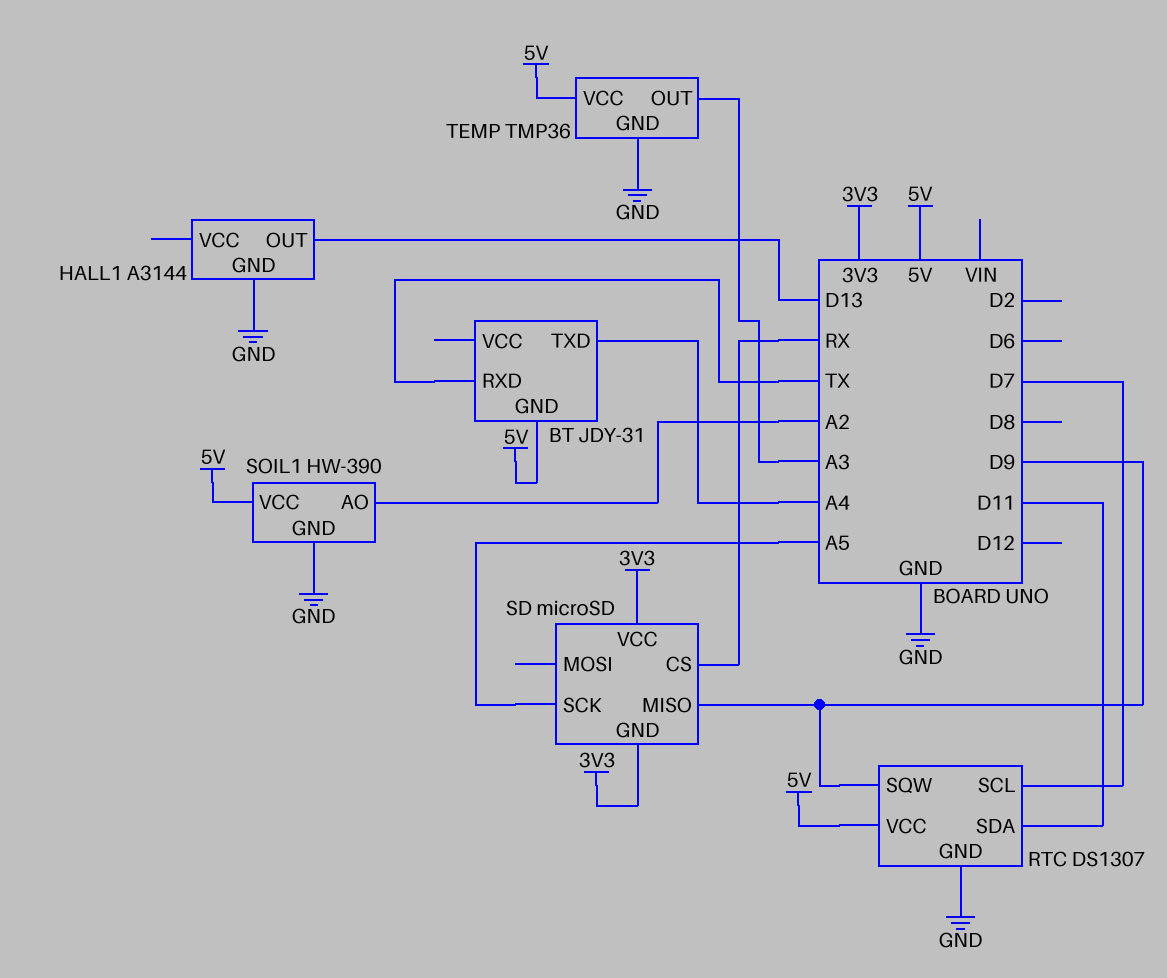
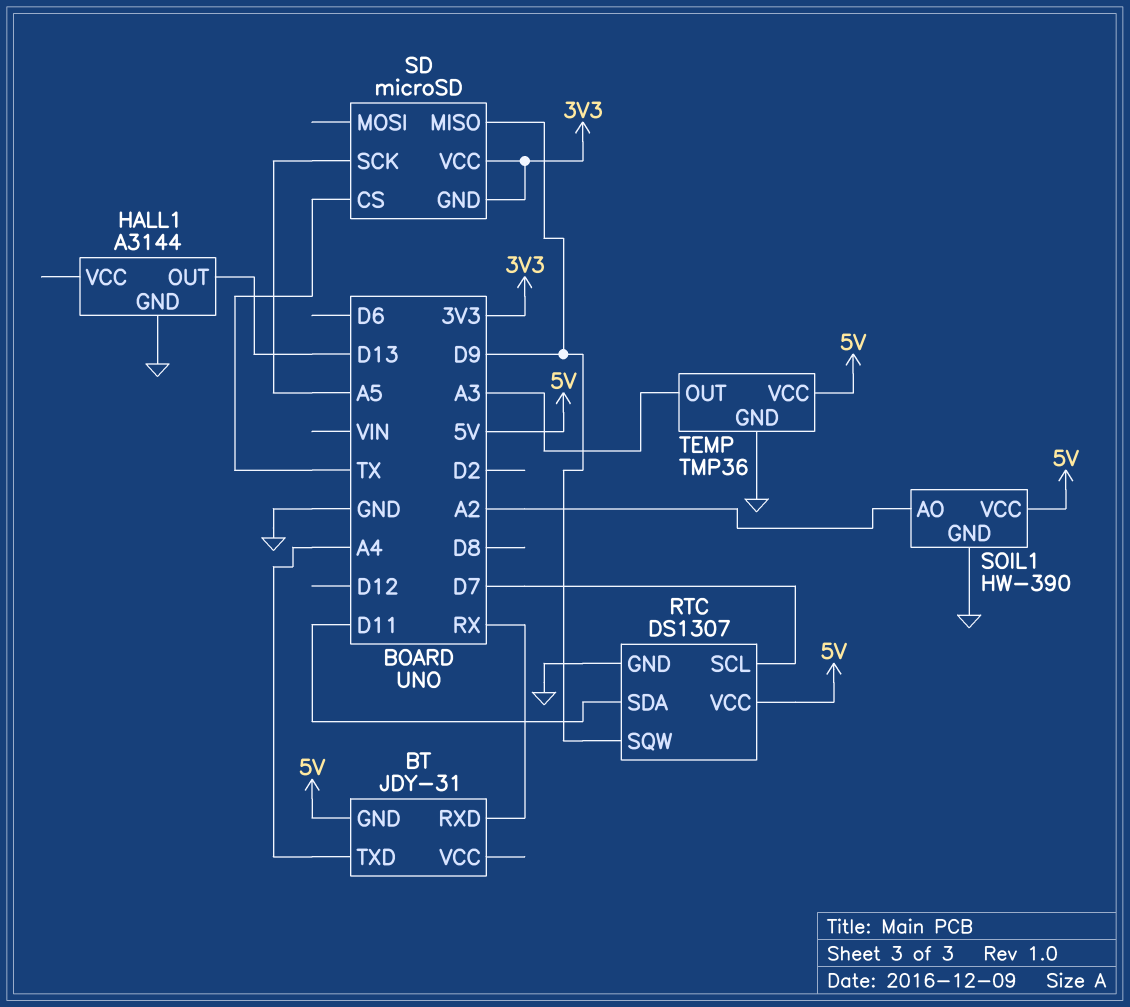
BT pin RXD: TX -> RX
SD pin CS: RX -> TX

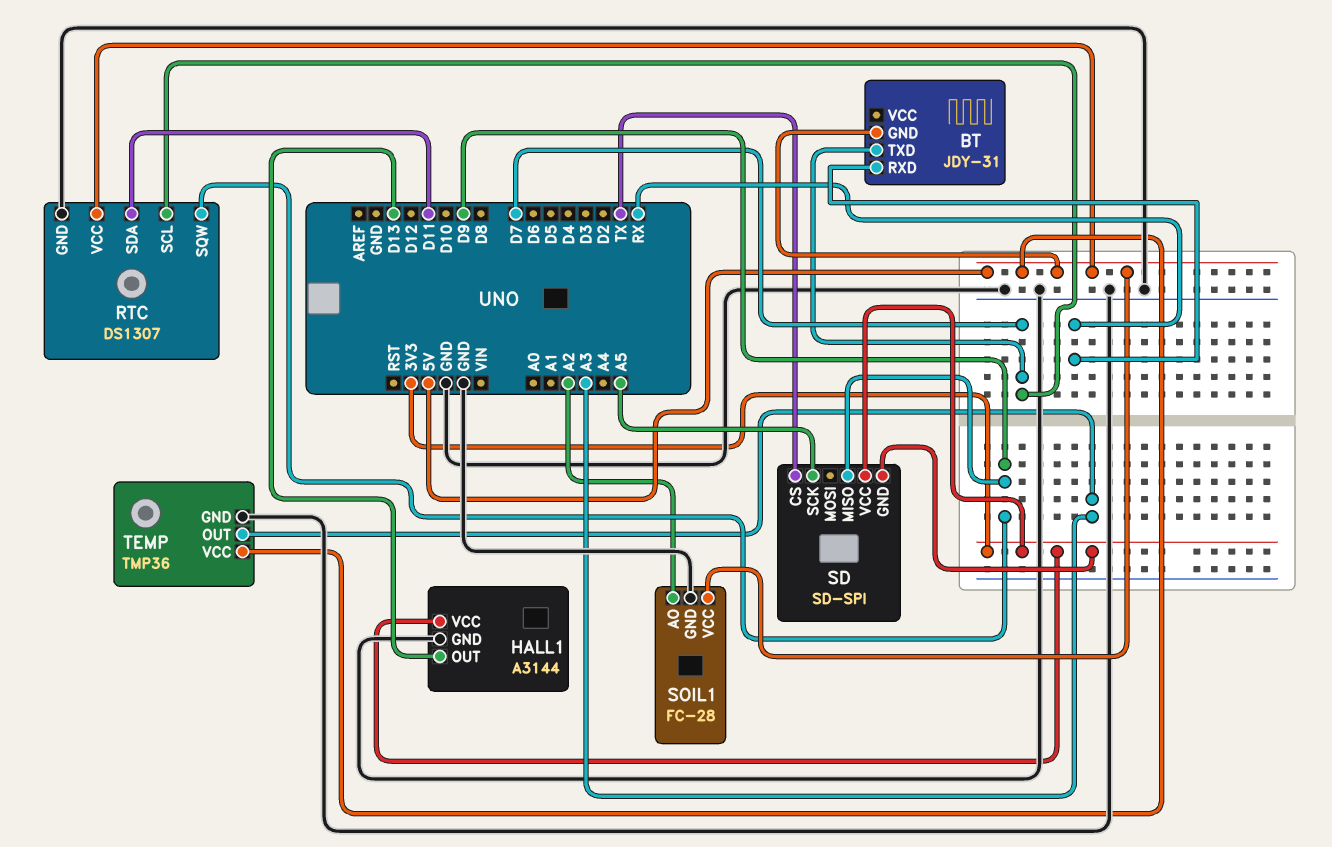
BT pin TXD: A4 -> D7
HALL1 pin VCC: none -> 3V3
SD: microSD -> SD-SPI
SOIL1: HW-390 -> FC-28

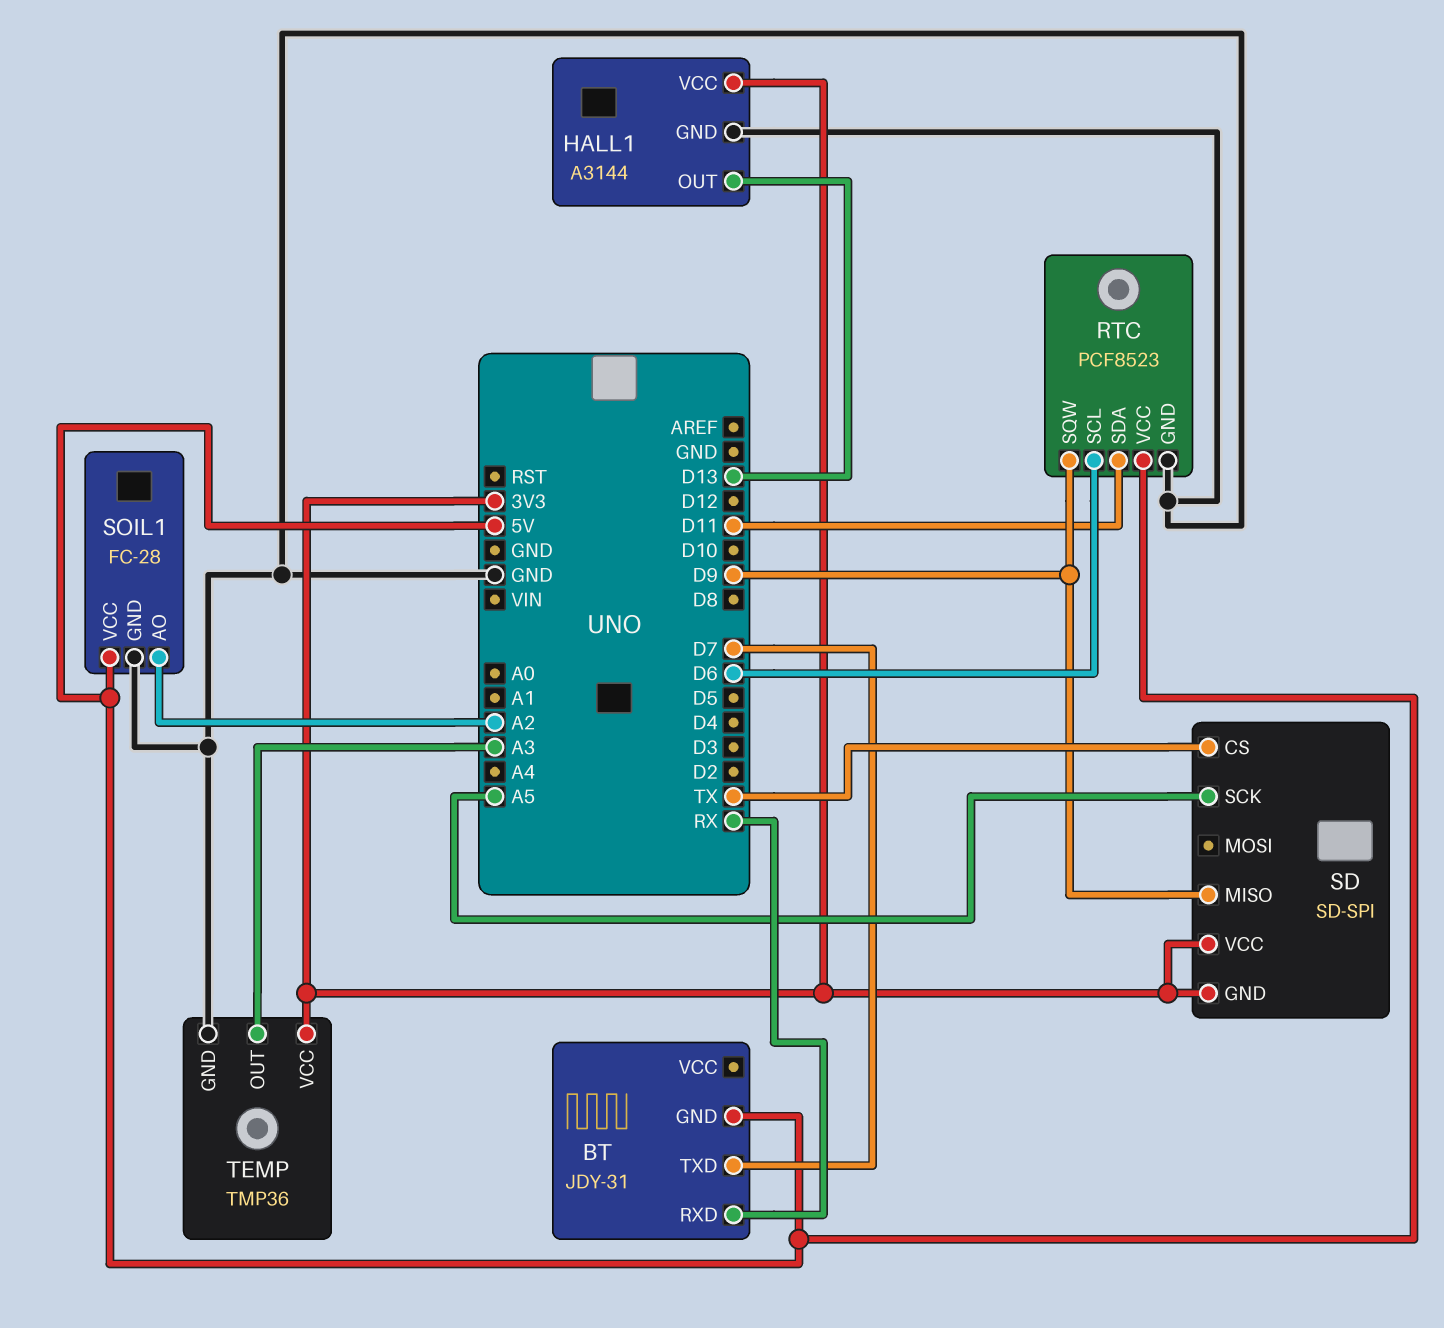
RTC: DS1307 -> PCF8523
RTC pin SCL: D7 -> D6
TEMP pin VCC: 5V -> 3V3

